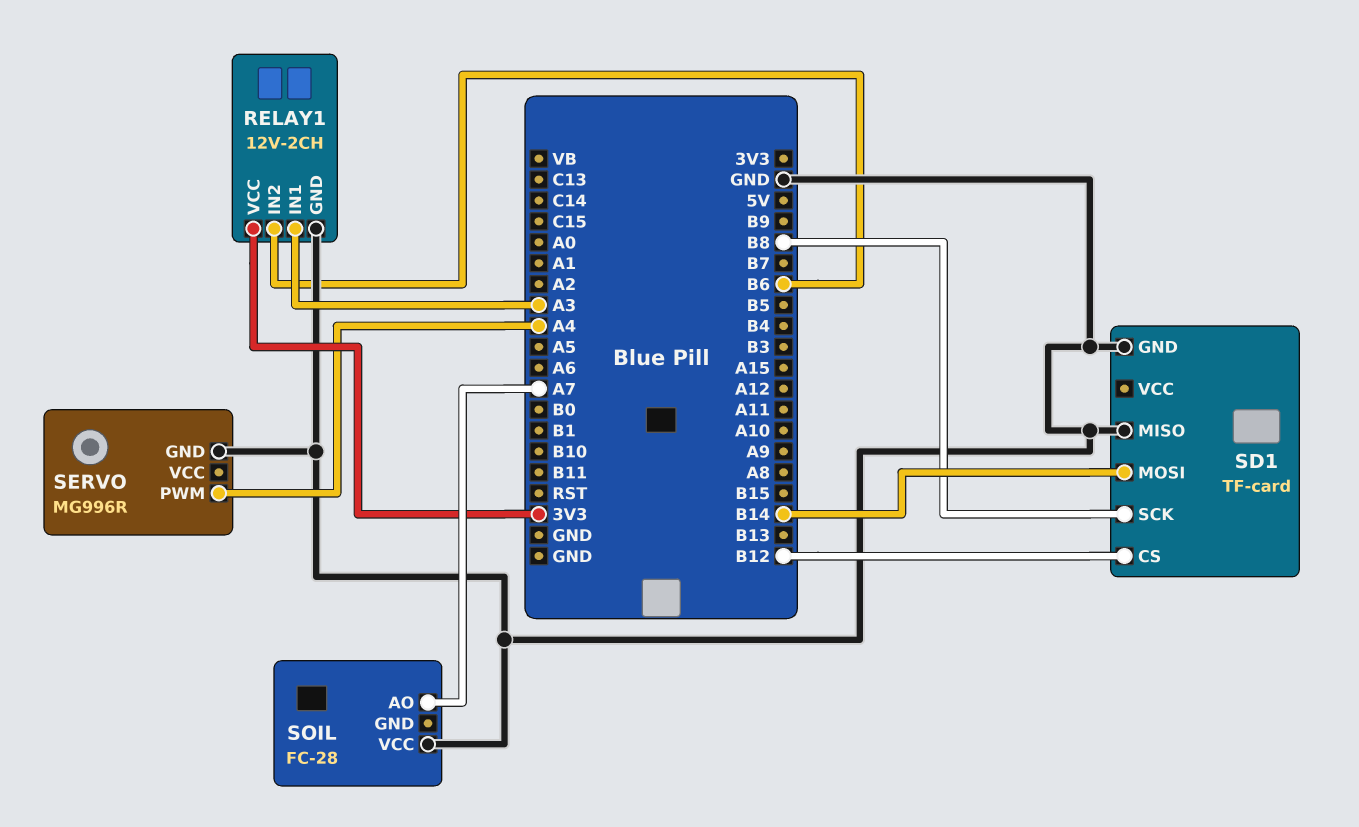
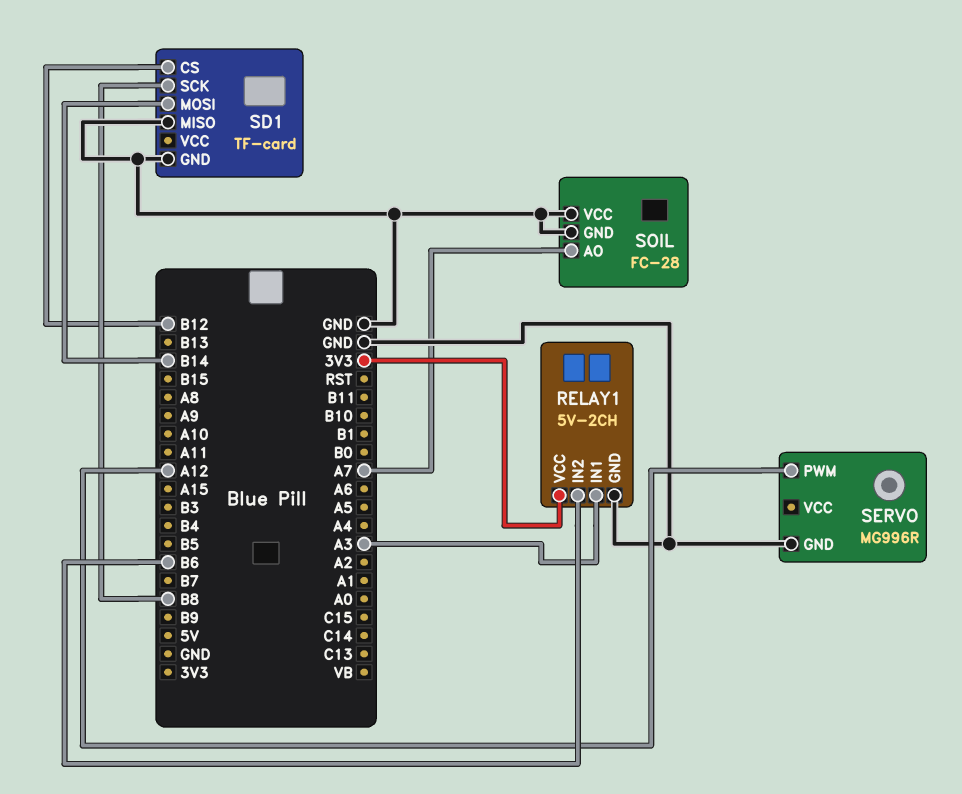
RELAY1: 12V-2CH -> 5V-2CH
SERVO pin PWM: A4 -> A12
SOIL pin GND: none -> GND

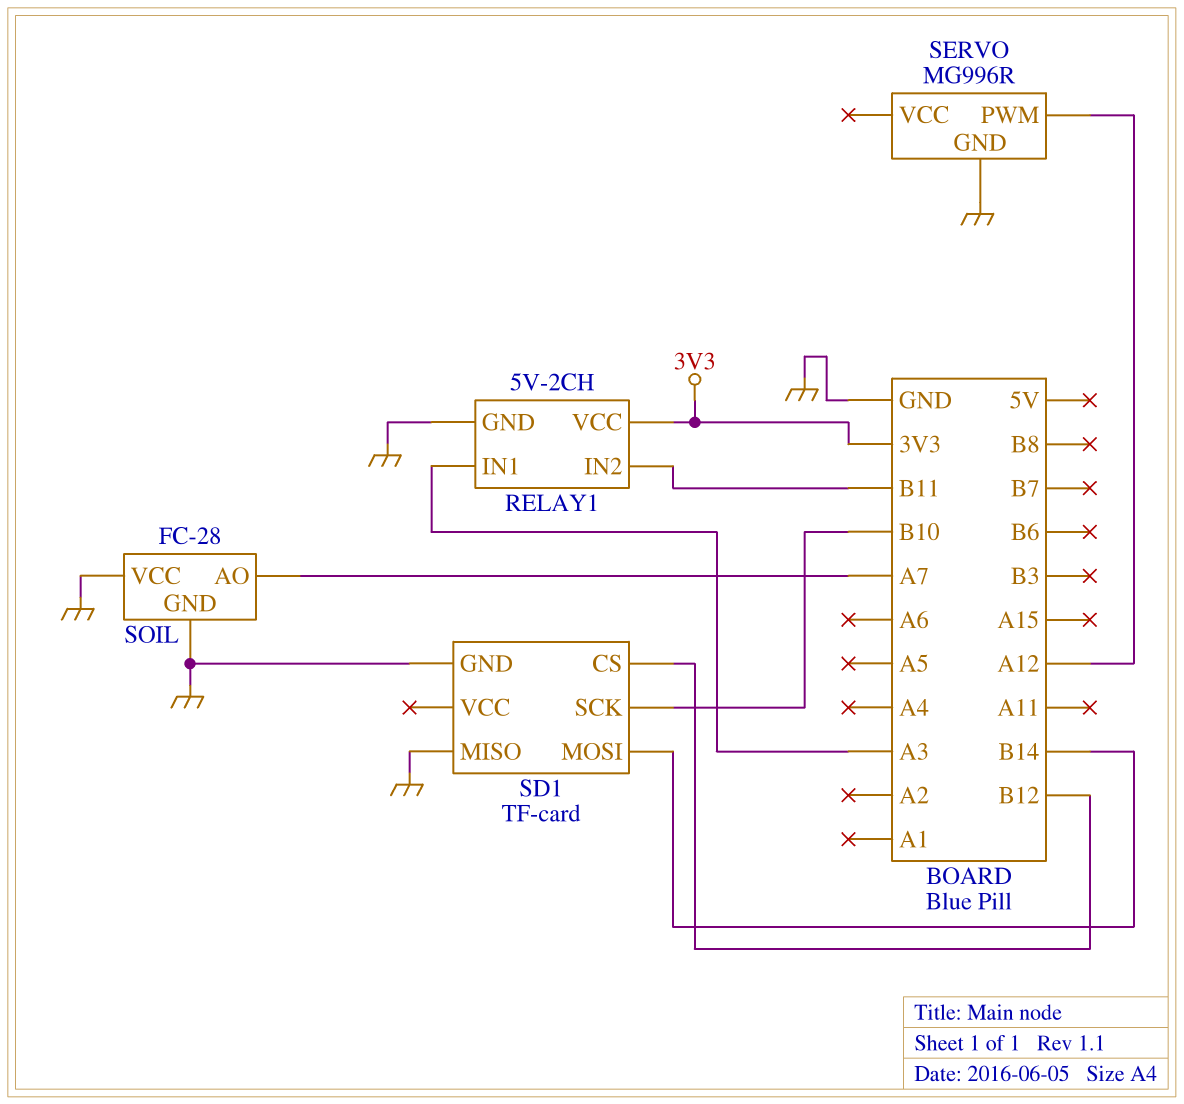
RELAY1 pin IN2: B6 -> B11
SD1 pin SCK: B8 -> B10

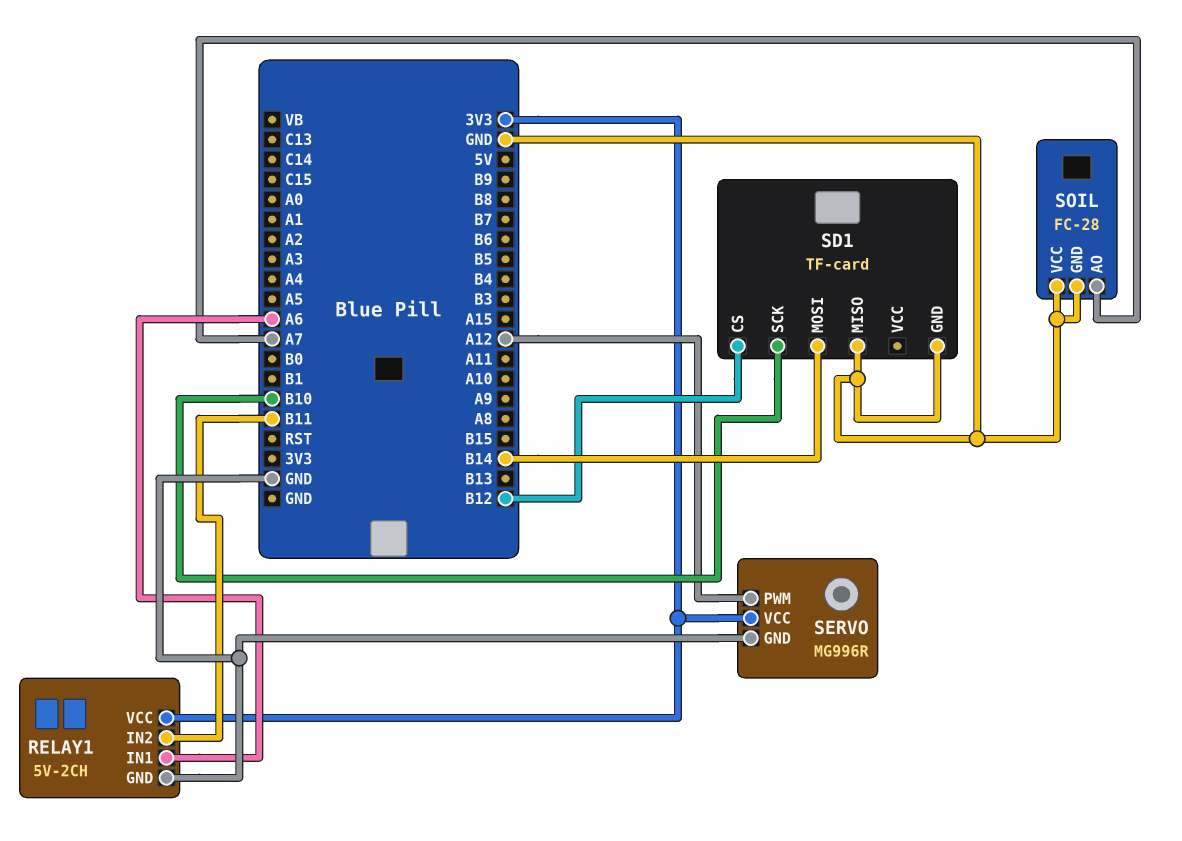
RELAY1 pin IN1: A3 -> A6
SERVO pin VCC: none -> 3V3

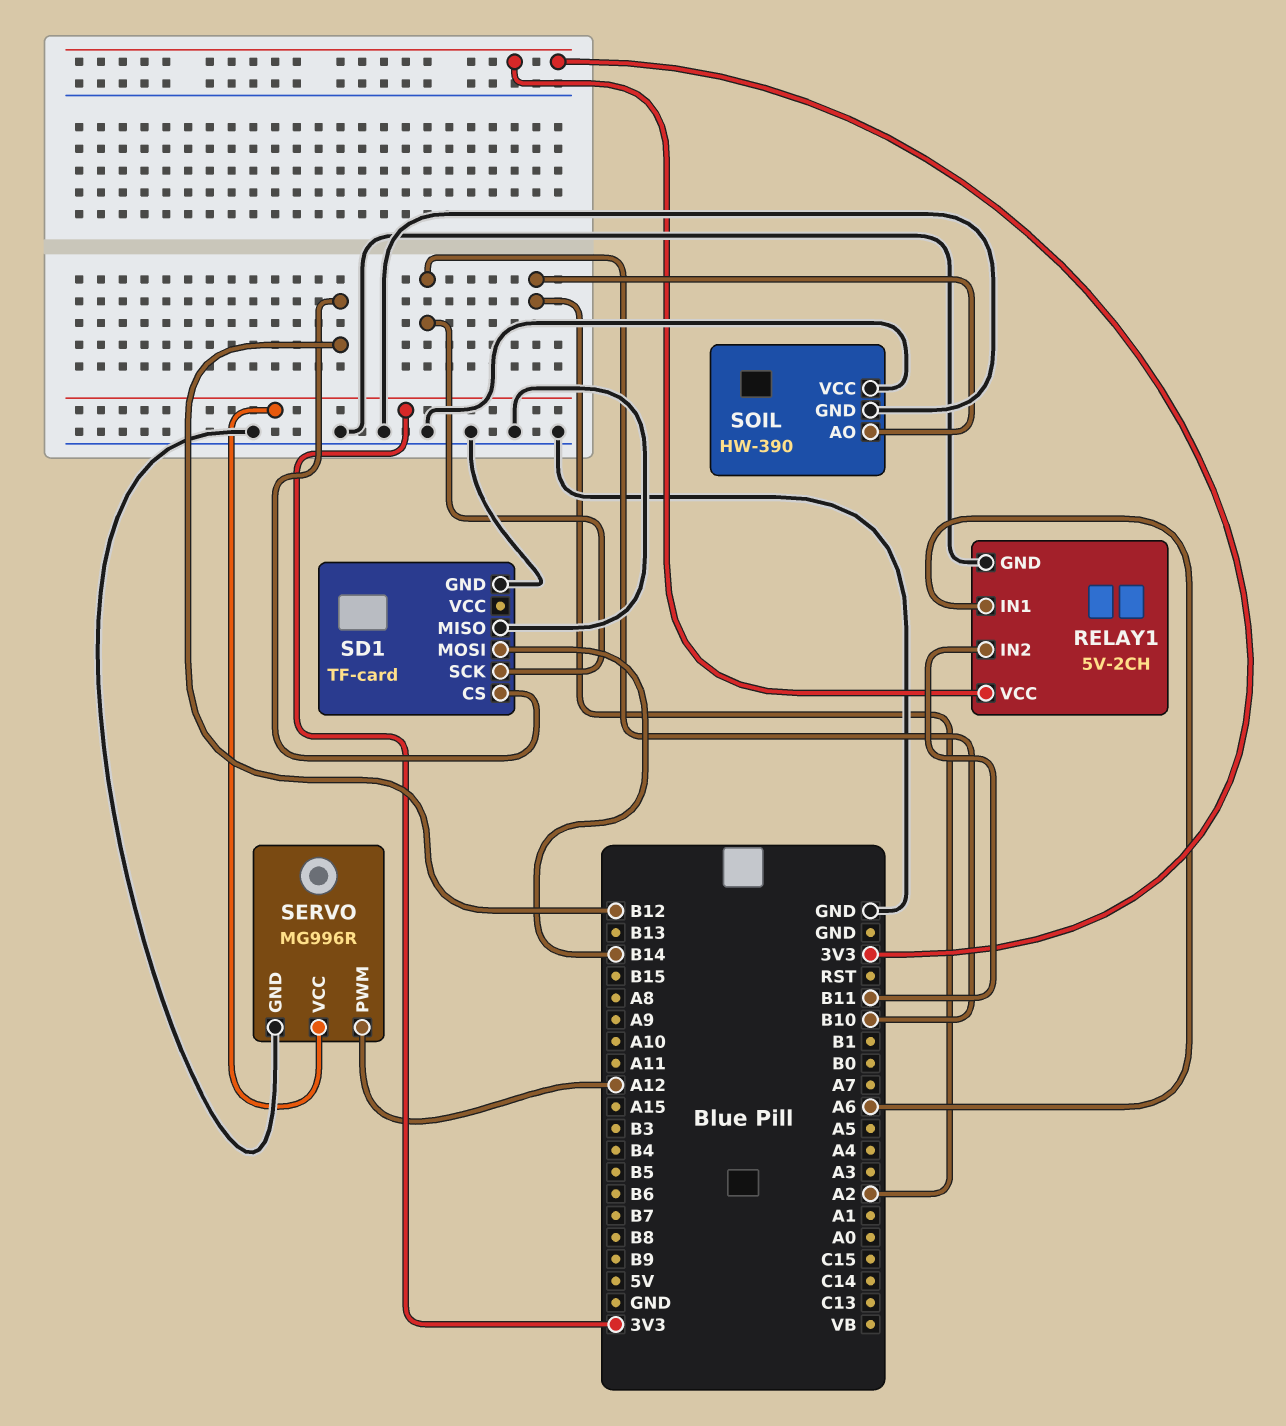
SOIL: FC-28 -> HW-390
SOIL pin AO: A7 -> A2

